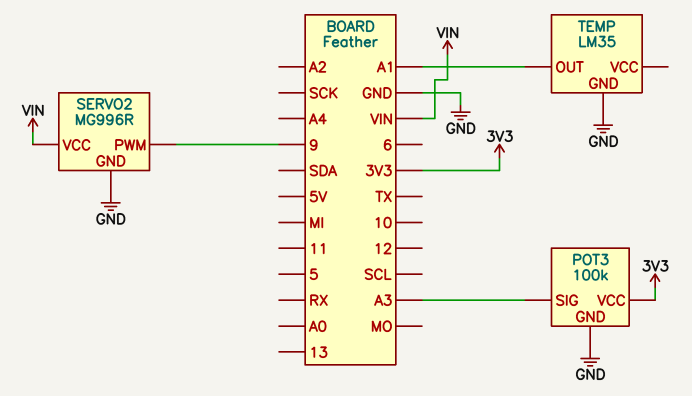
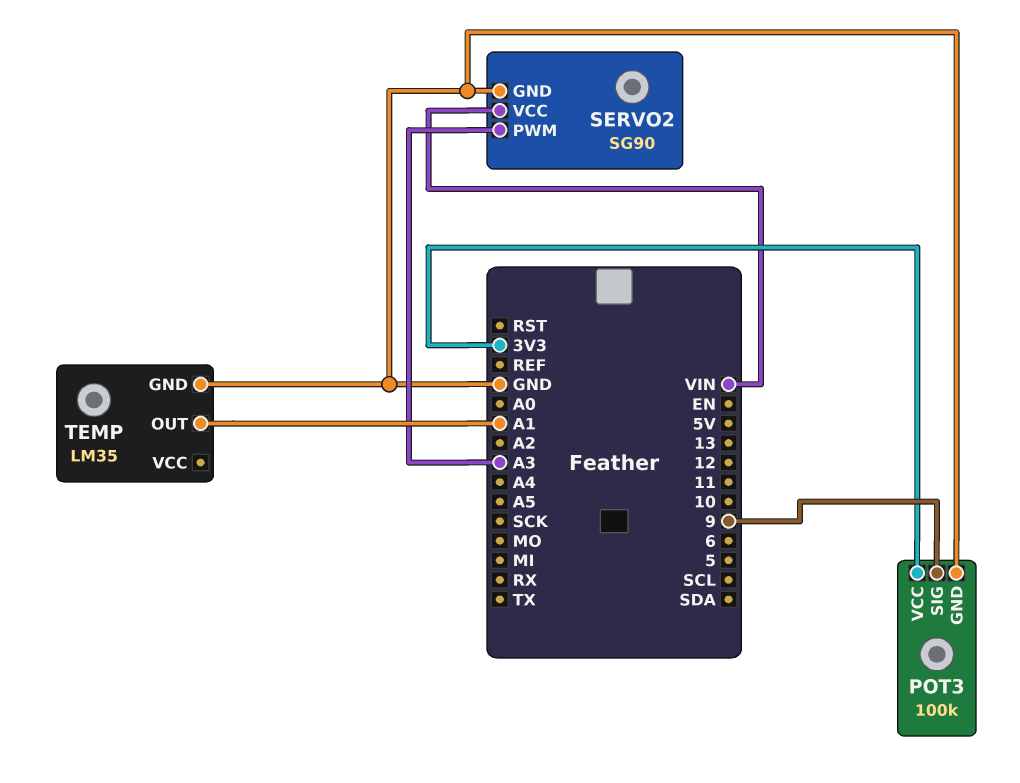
POT3 pin SIG: A3 -> 9
SERVO2: MG996R -> SG90
SERVO2 pin PWM: 9 -> A3

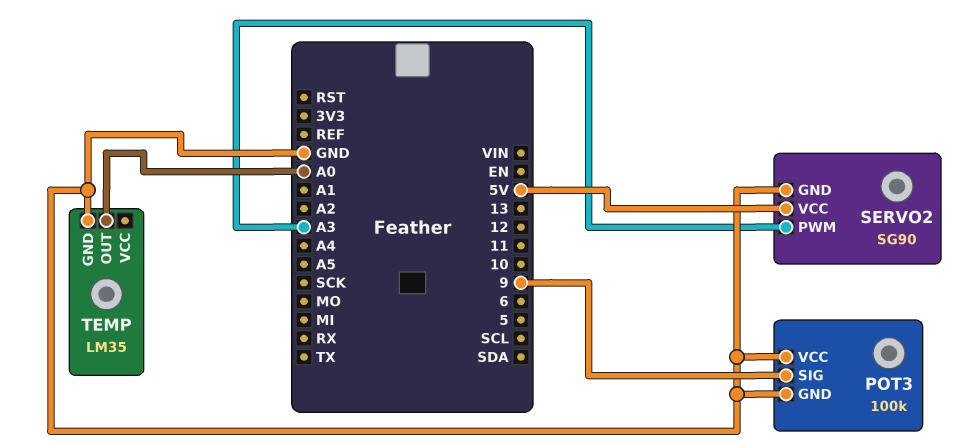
POT3 pin VCC: 3V3 -> GND
SERVO2 pin VCC: VIN -> 5V
TEMP pin OUT: A1 -> A0

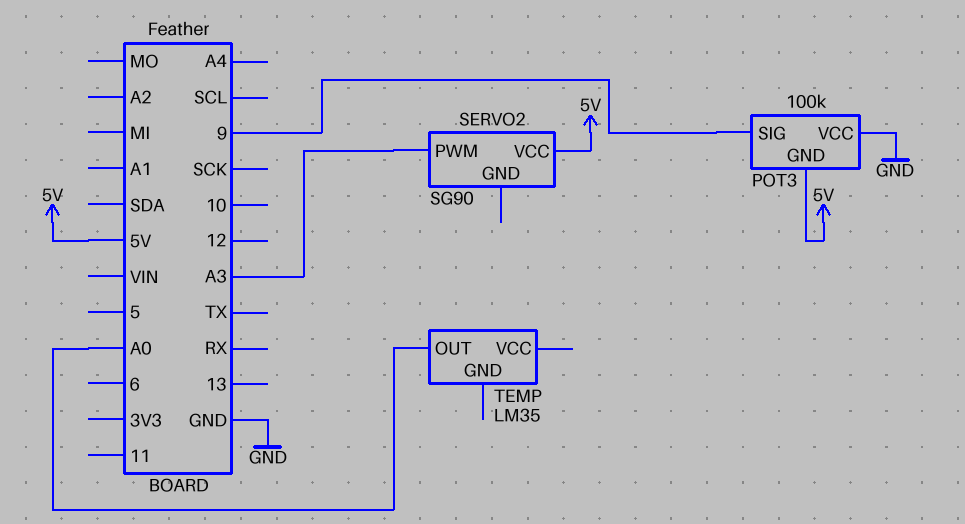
POT3 pin GND: GND -> 5V
SERVO2 pin GND: GND -> none
TEMP pin GND: GND -> none

